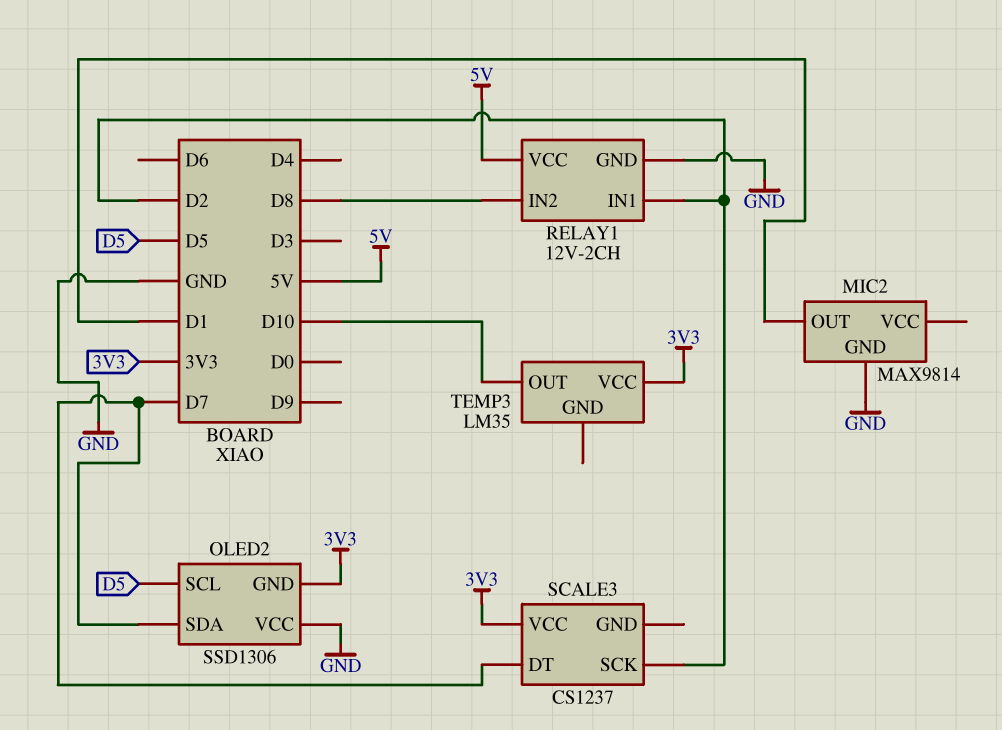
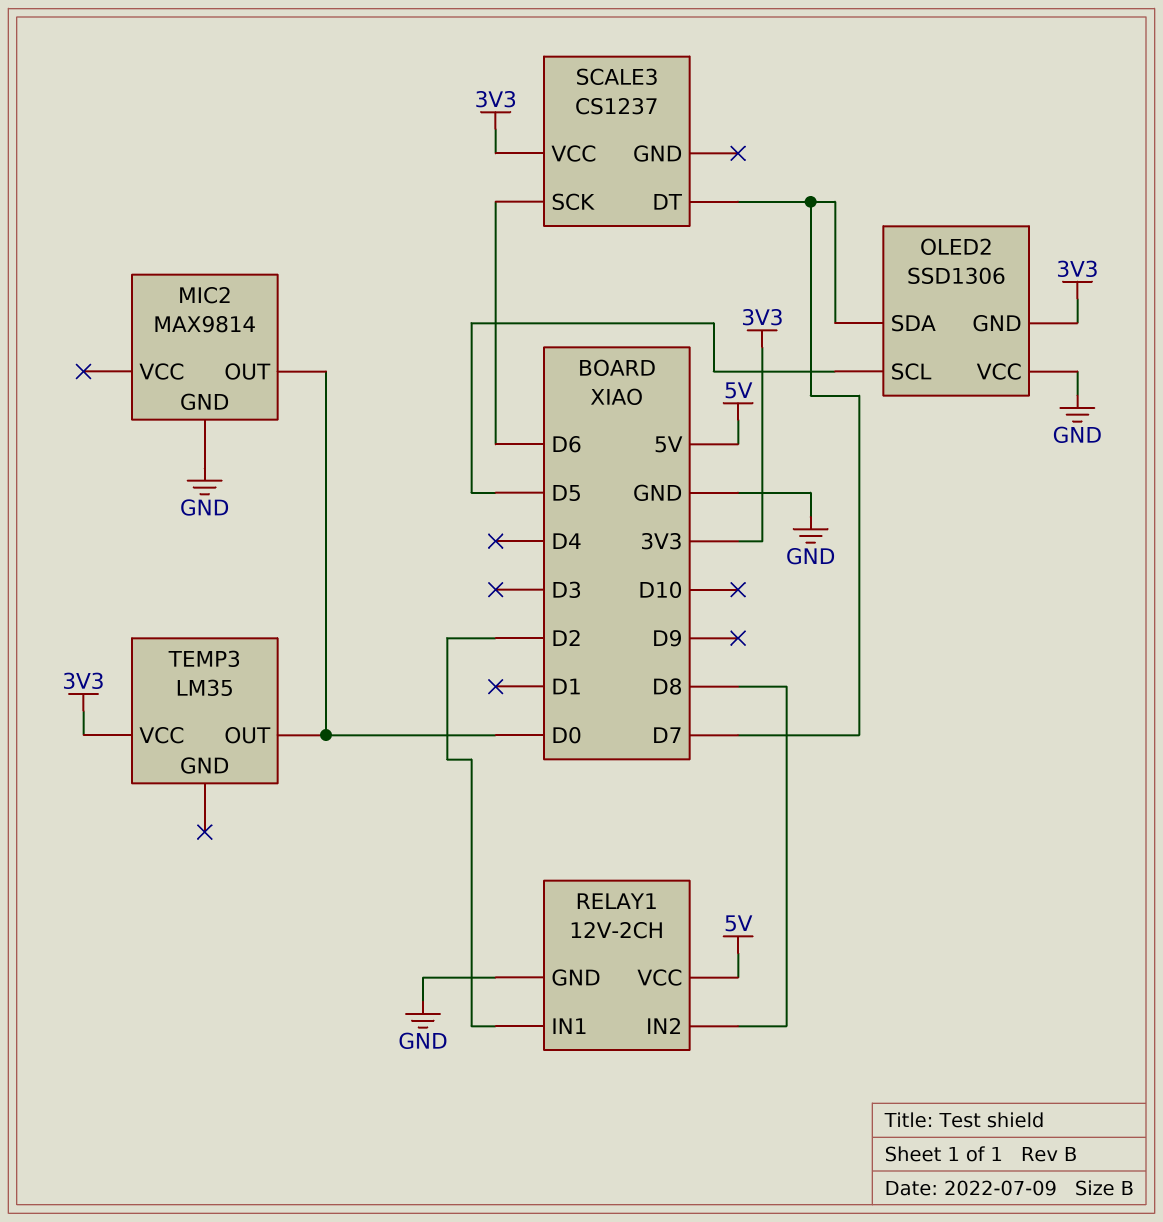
MIC2 pin OUT: D1 -> D0
SCALE3 pin SCK: D2 -> D6
TEMP3 pin OUT: D10 -> D0

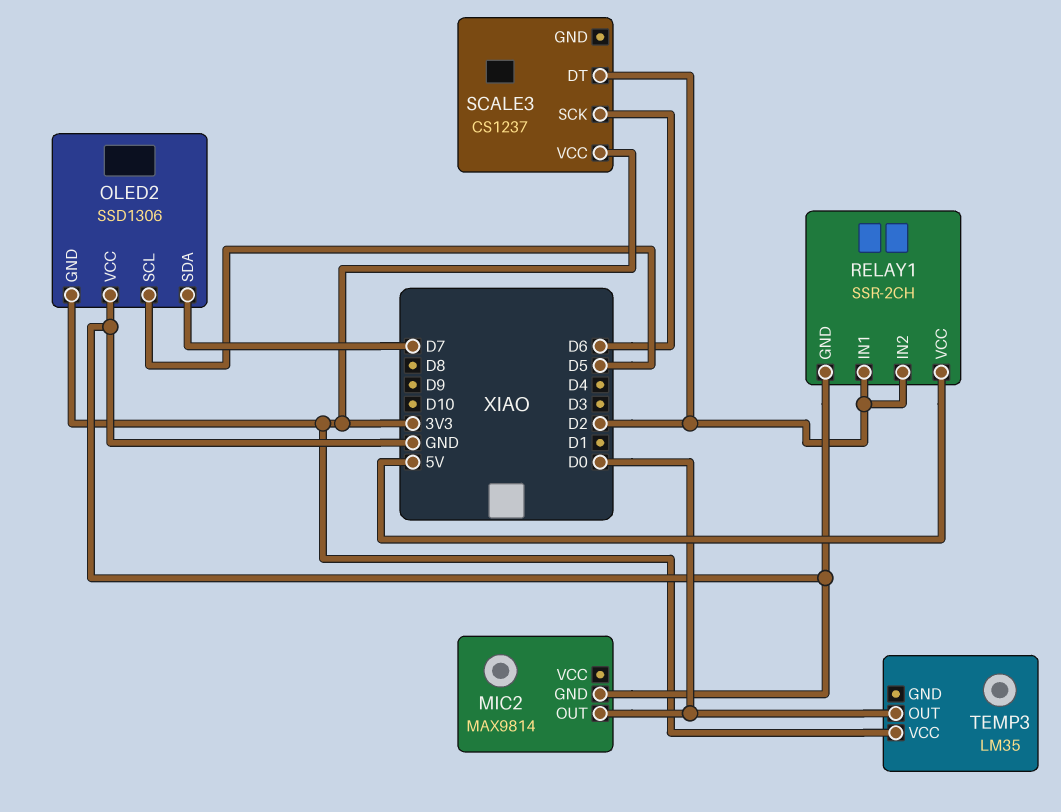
RELAY1: 12V-2CH -> SSR-2CH
RELAY1 pin IN2: D8 -> D2
SCALE3 pin DT: D7 -> D2

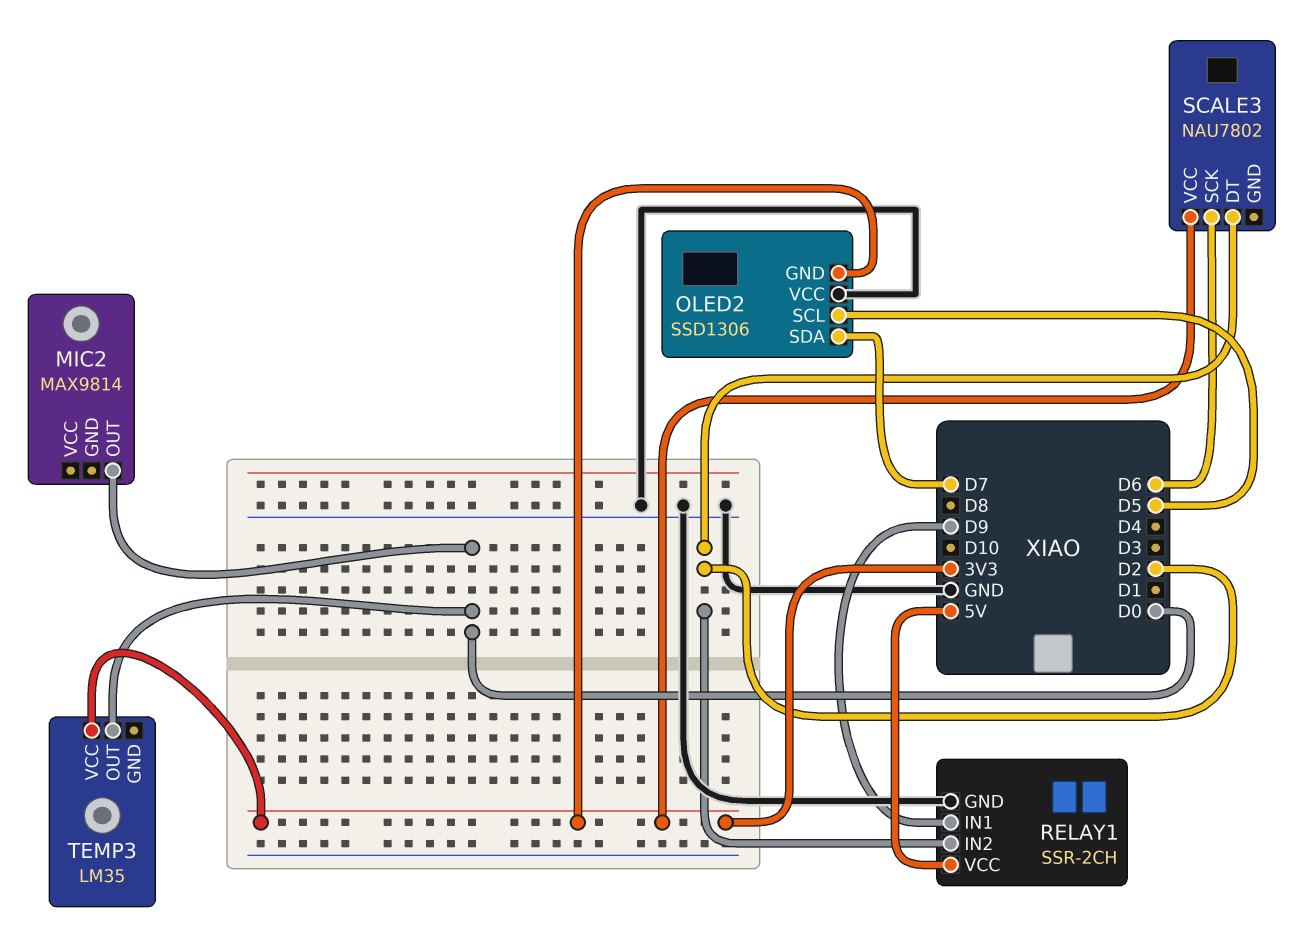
MIC2 pin GND: GND -> none
RELAY1 pin IN1: D2 -> D9
SCALE3: CS1237 -> NAU7802

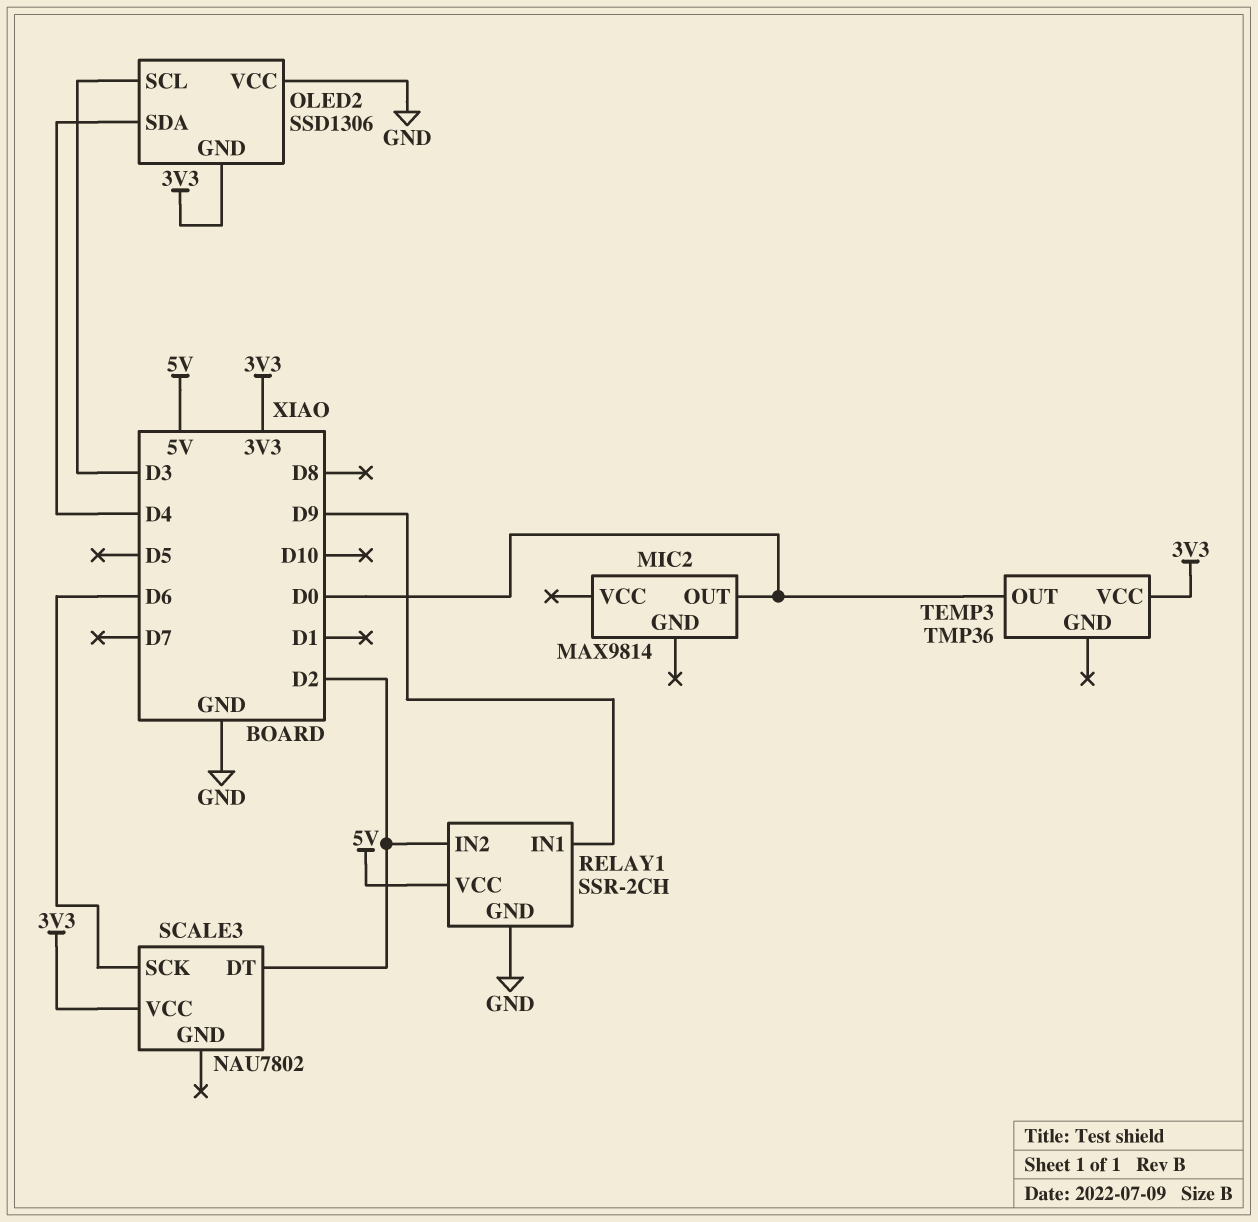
OLED2 pin SCL: D5 -> D3
OLED2 pin SDA: D7 -> D4
TEMP3: LM35 -> TMP36

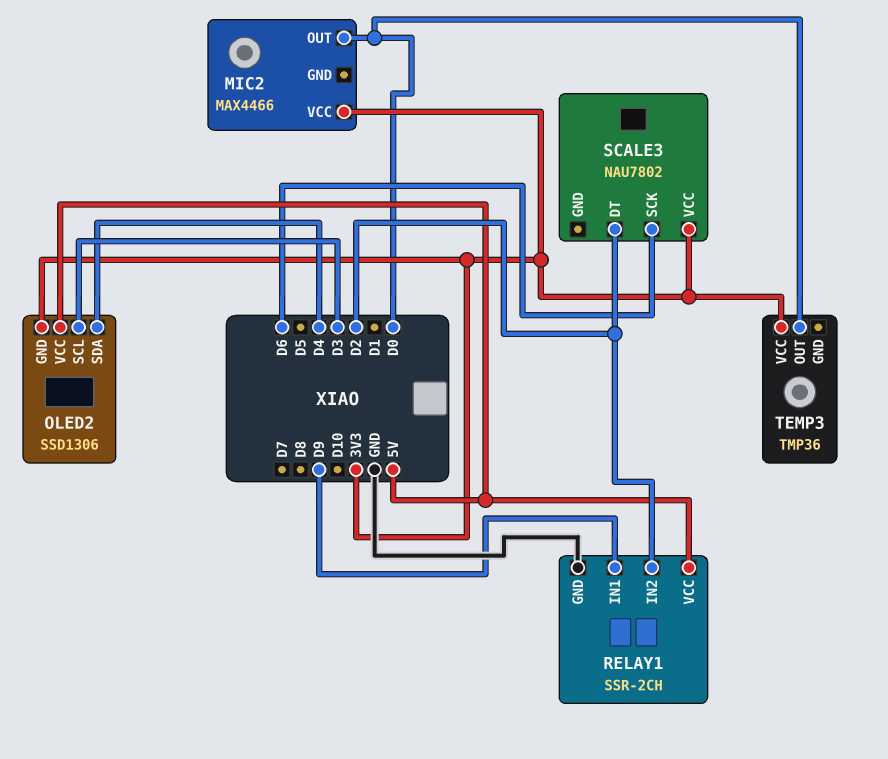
MIC2: MAX9814 -> MAX4466
MIC2 pin VCC: none -> 3V3
OLED2 pin VCC: GND -> 5V

